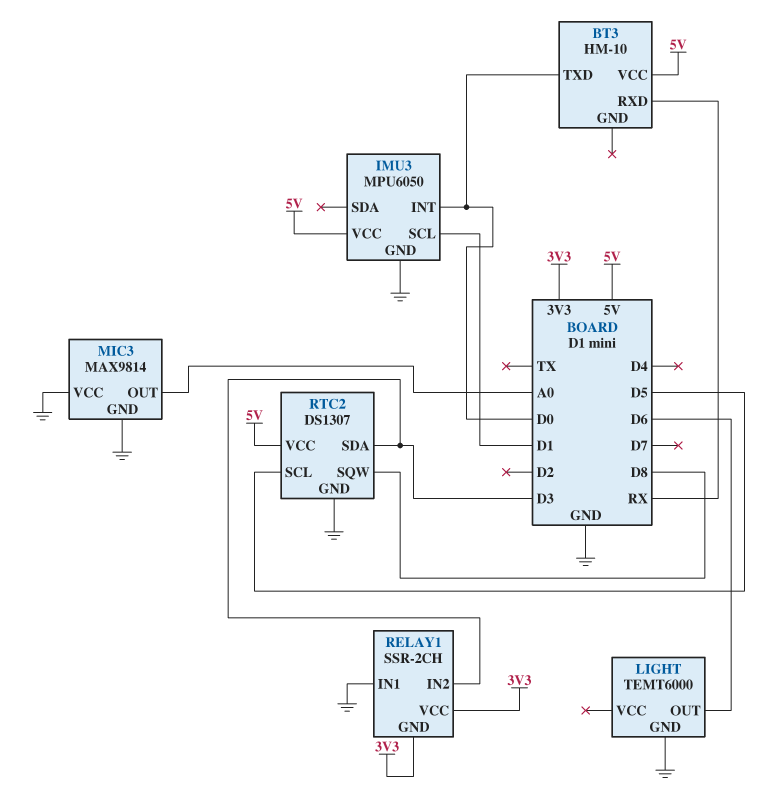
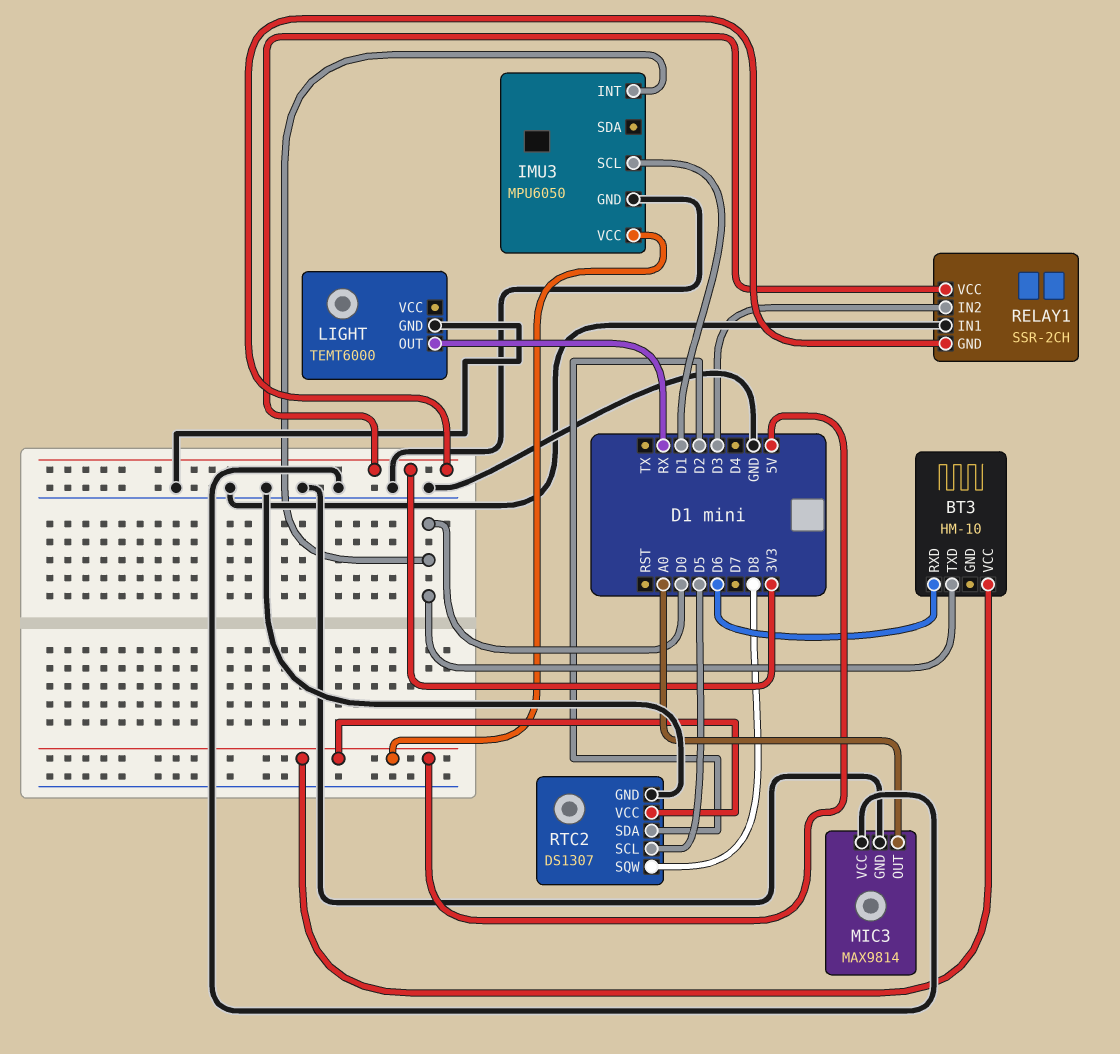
BT3 pin RXD: RX -> D6
LIGHT pin OUT: D6 -> RX
RTC2 pin SDA: D3 -> D2

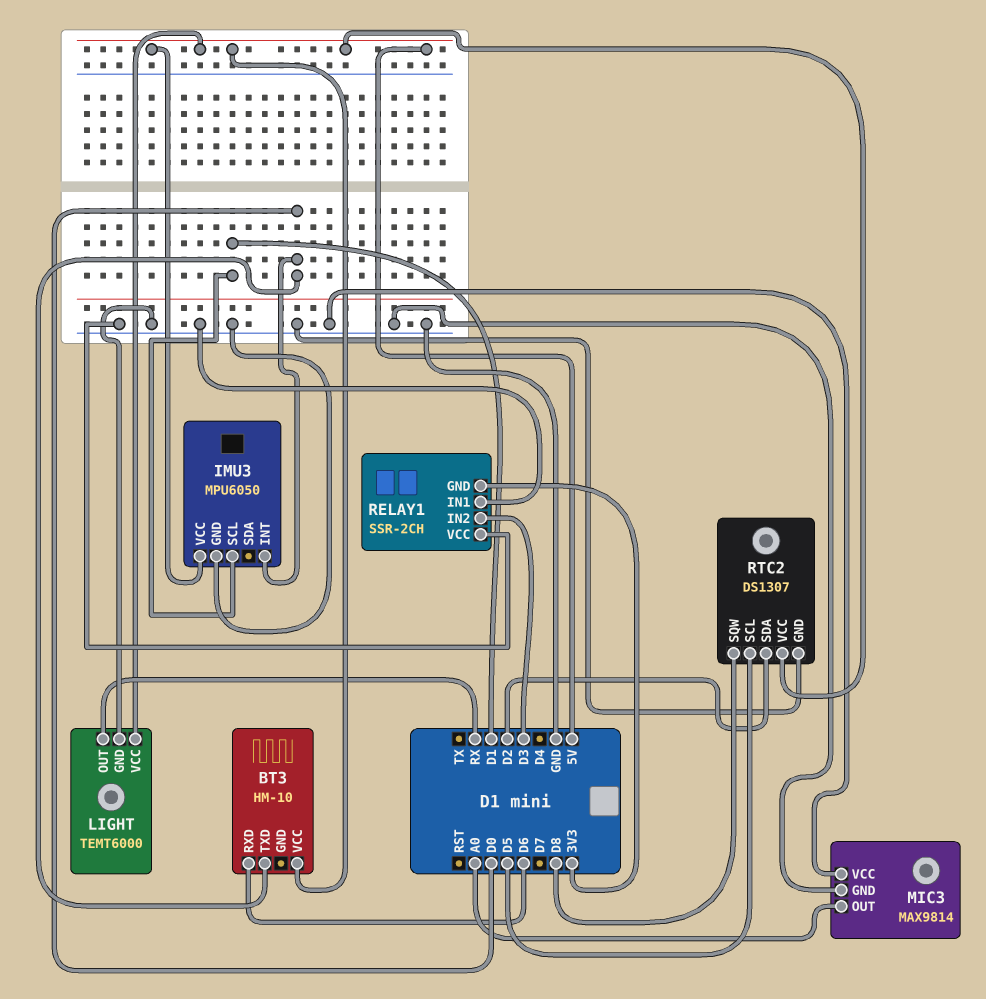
LIGHT pin VCC: none -> 5V
RELAY1 pin VCC: 3V3 -> GND

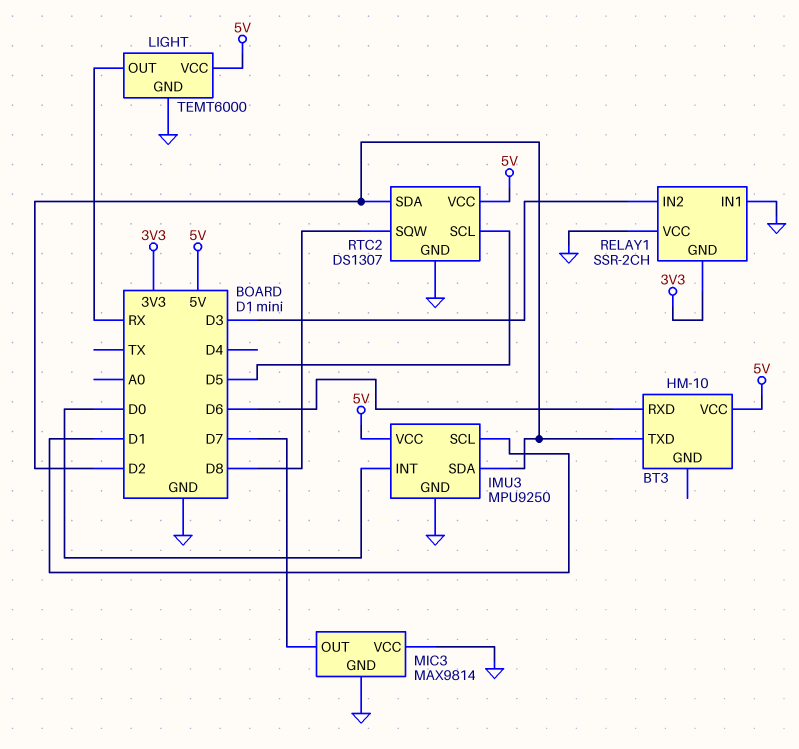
BT3 pin TXD: D0 -> D2
IMU3: MPU6050 -> MPU9250
IMU3 pin SDA: none -> D2
MIC3 pin OUT: A0 -> D7

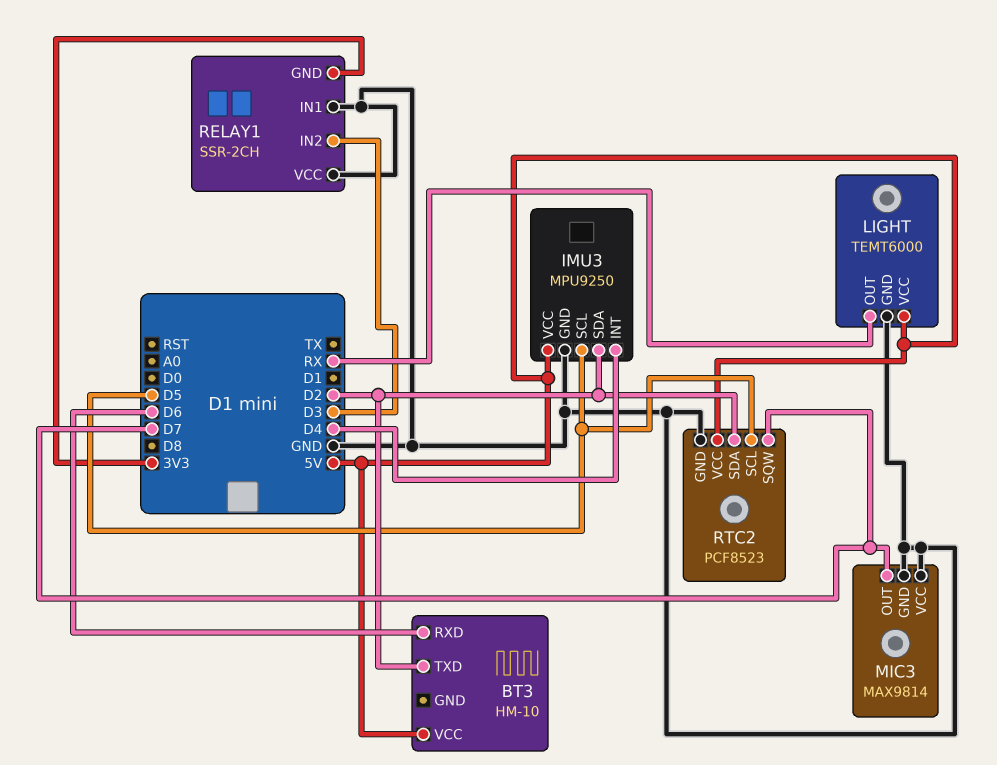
IMU3 pin INT: D0 -> D4
IMU3 pin SCL: D1 -> D5
RTC2: DS1307 -> PCF8523
RTC2 pin SQW: D8 -> D7

